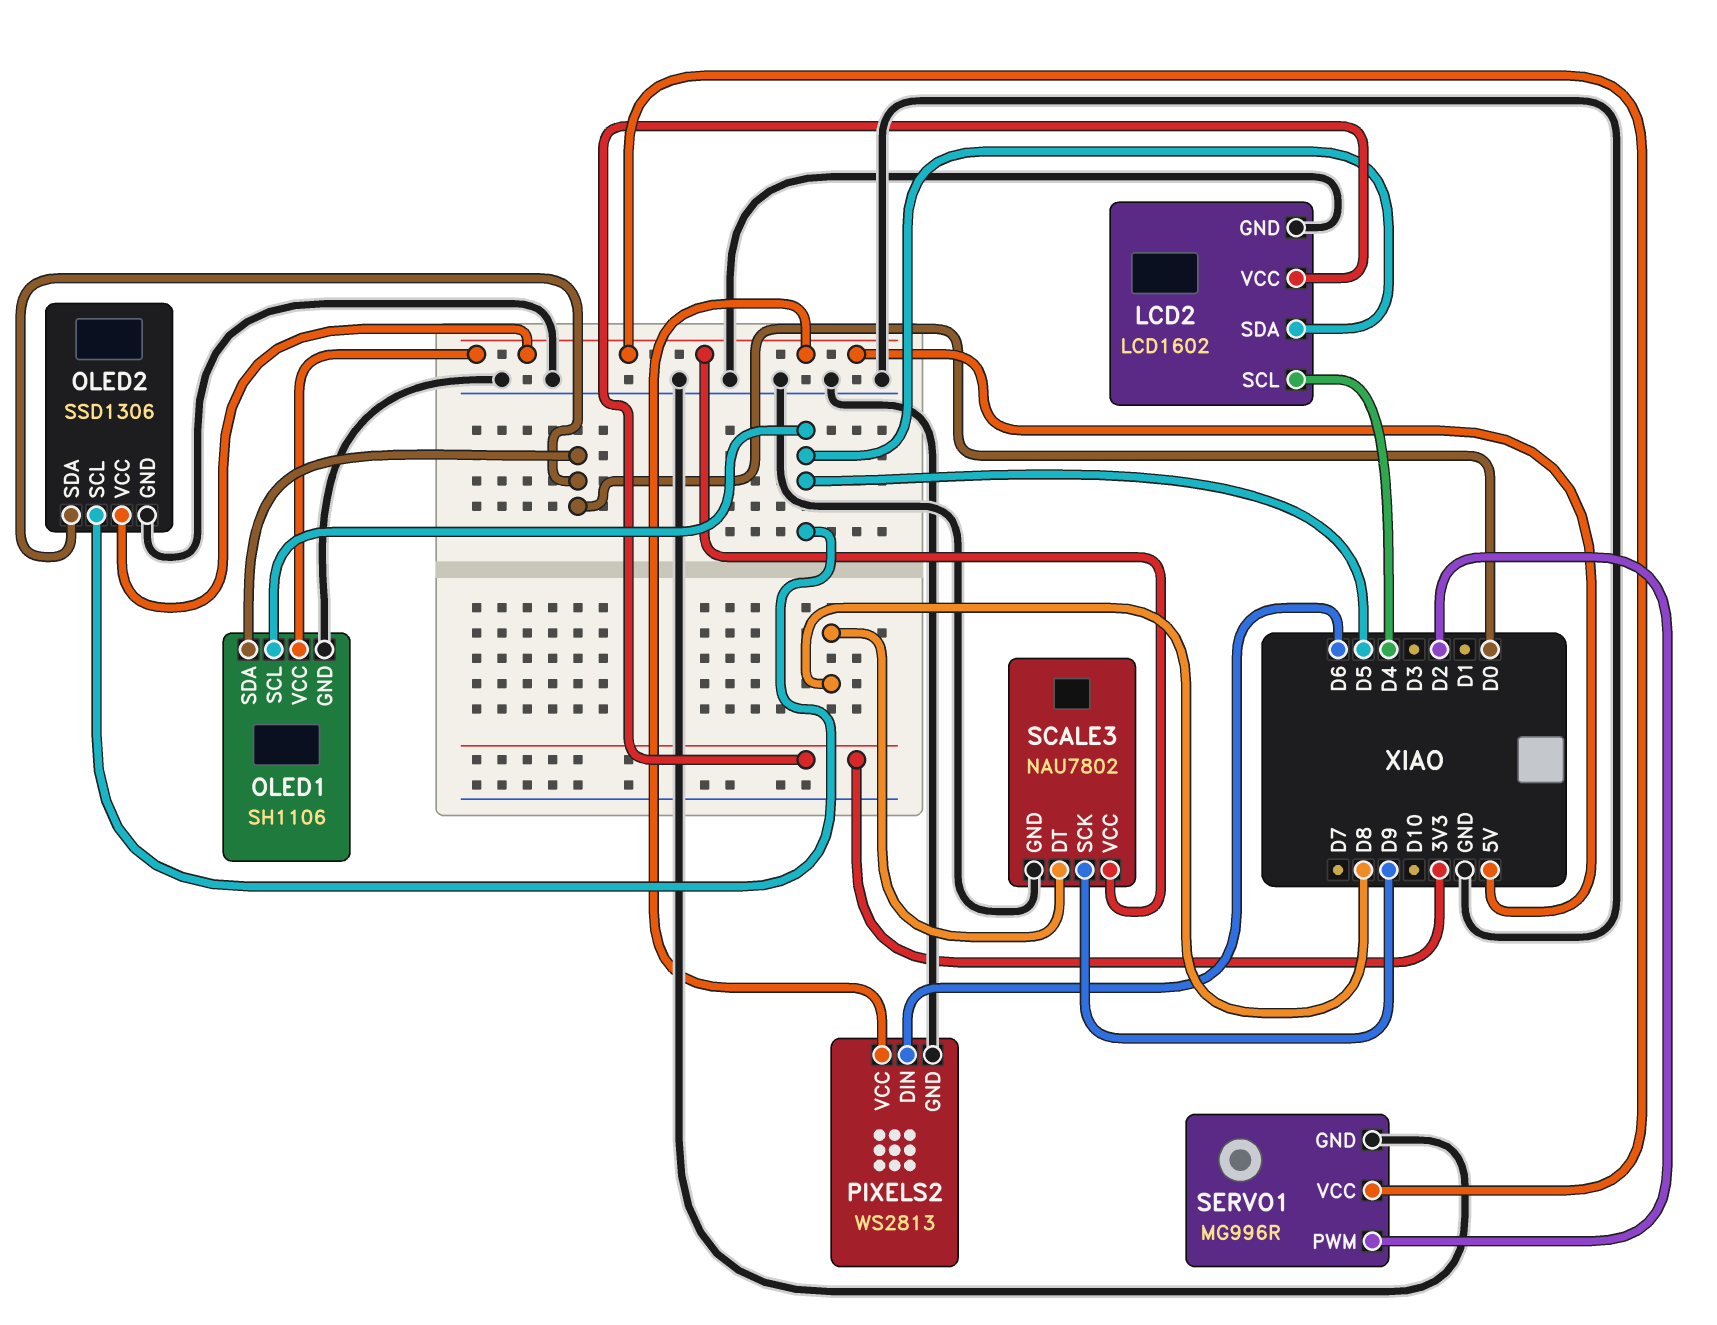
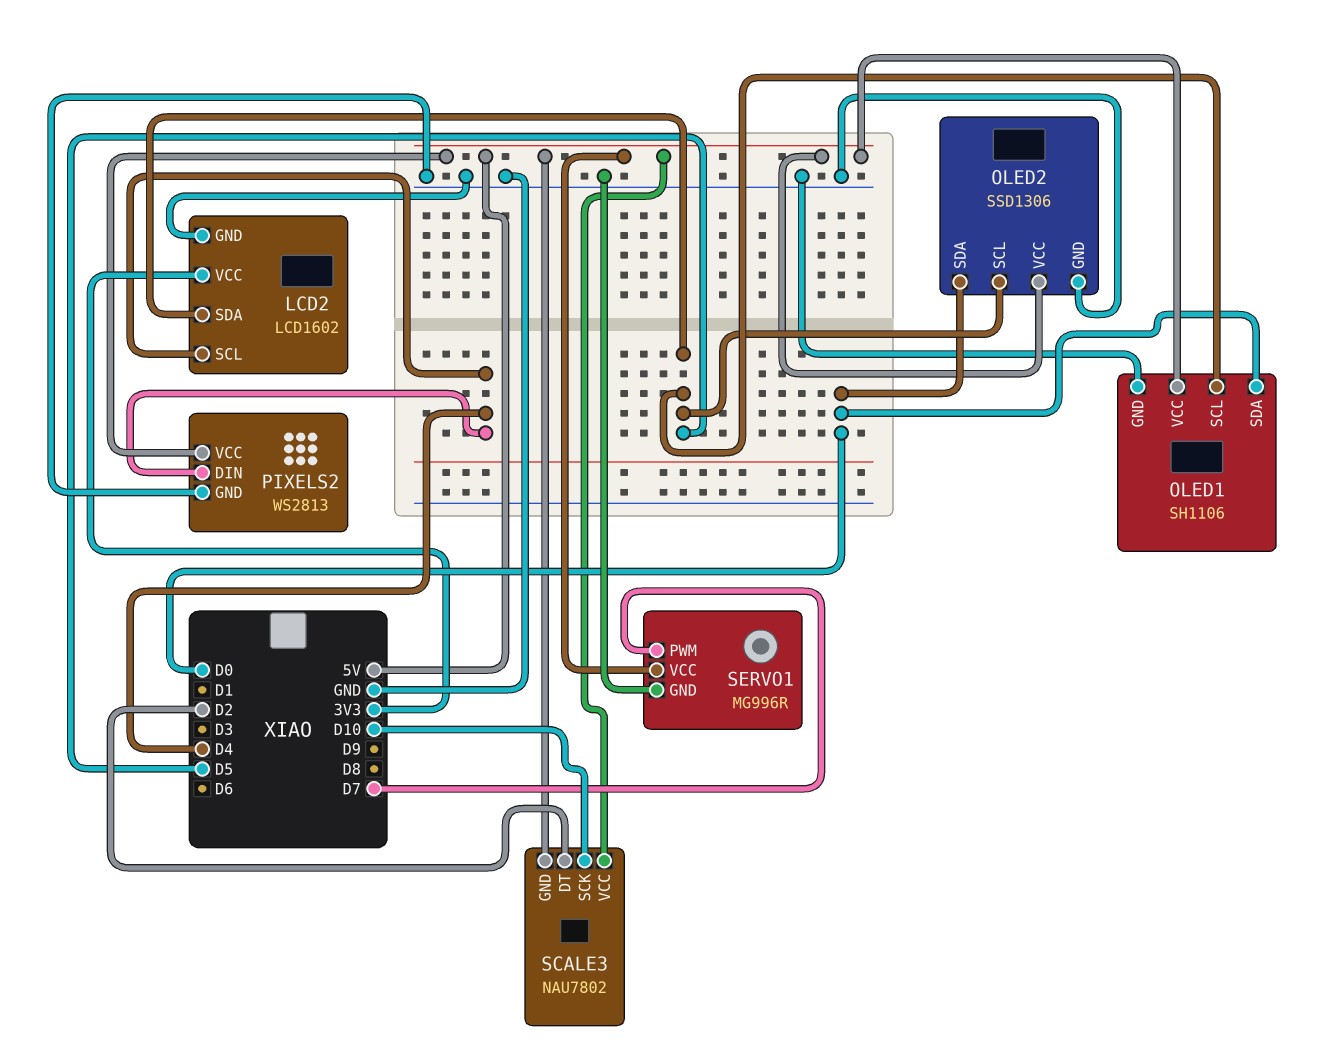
PIXELS2 pin DIN: D6 -> D4
SCALE3 pin DT: D8 -> D2
SCALE3 pin GND: GND -> 5V
SCALE3 pin SCK: D9 -> D10
SERVO1 pin PWM: D2 -> D7

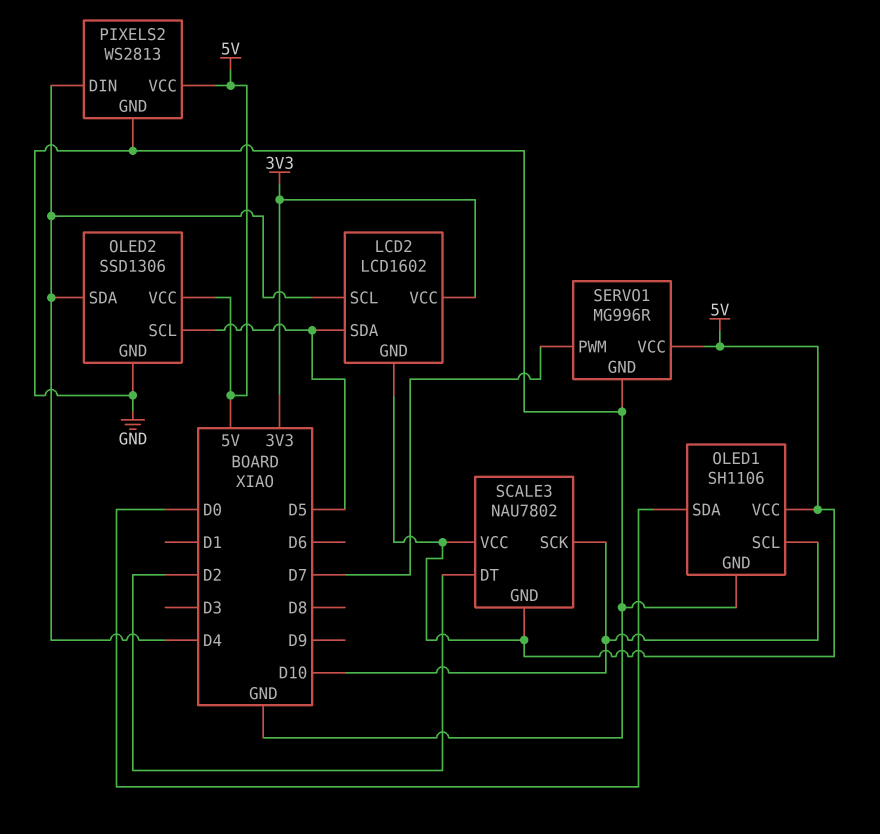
LCD2 pin GND: GND -> 5V
OLED1 pin SCL: D5 -> D10
OLED2 pin SDA: D0 -> D4

